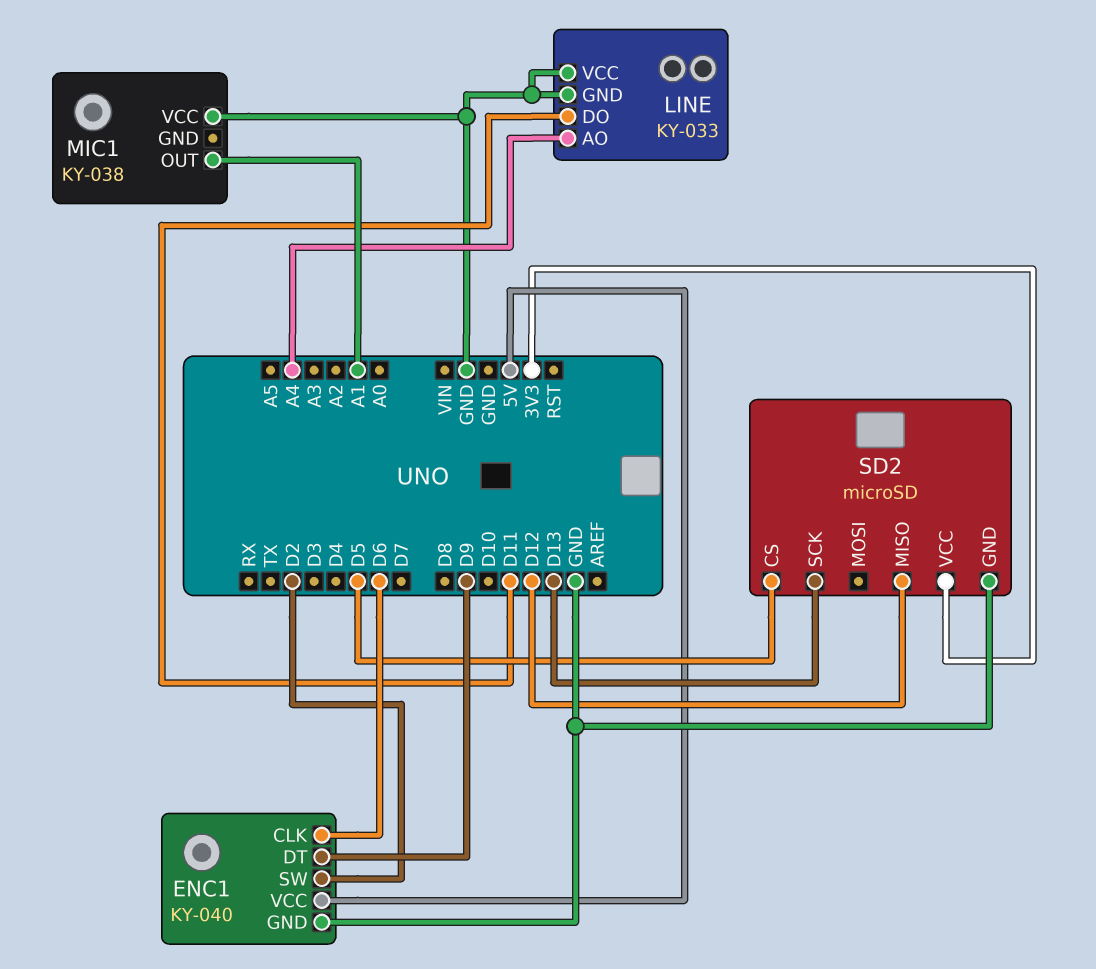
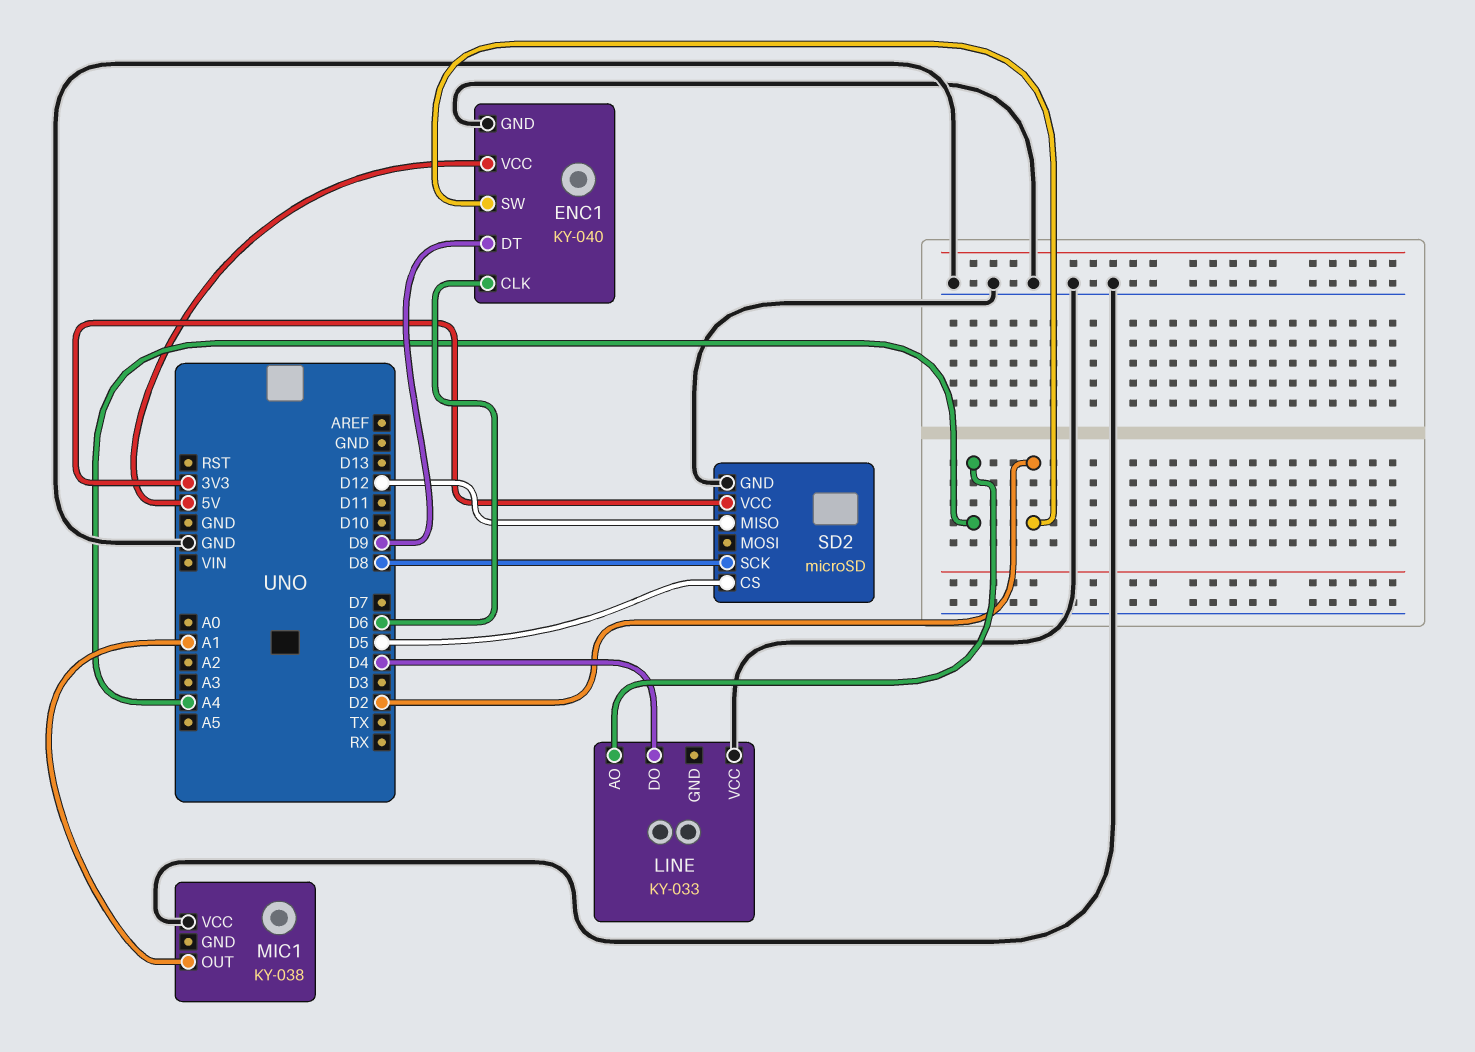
LINE pin DO: D11 -> D4
LINE pin GND: GND -> none
SD2 pin SCK: D13 -> D8

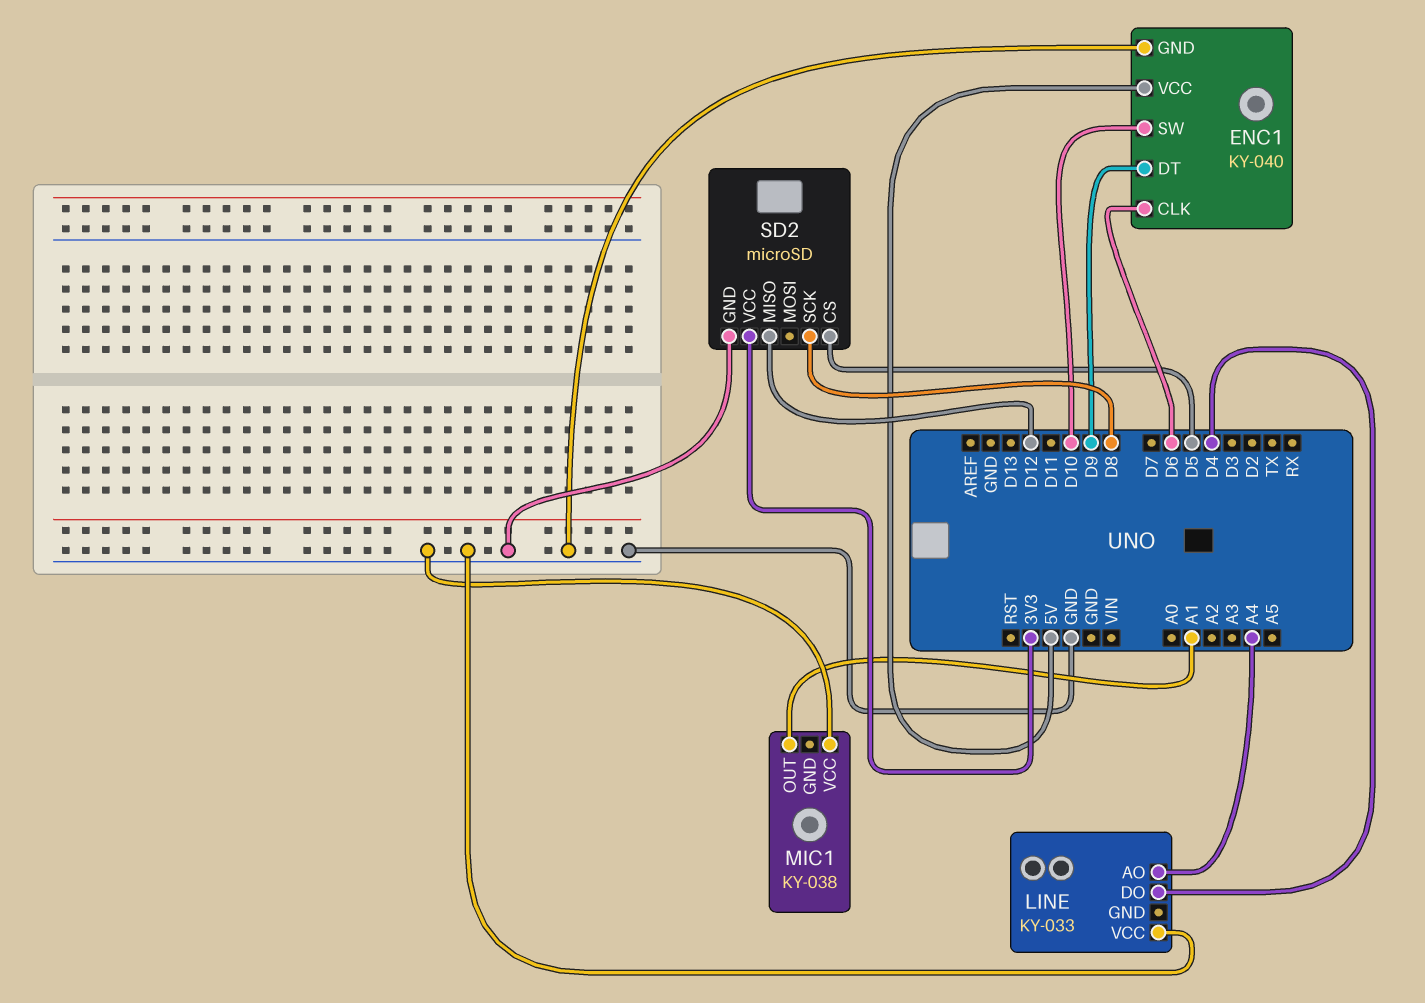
ENC1 pin SW: D2 -> D10

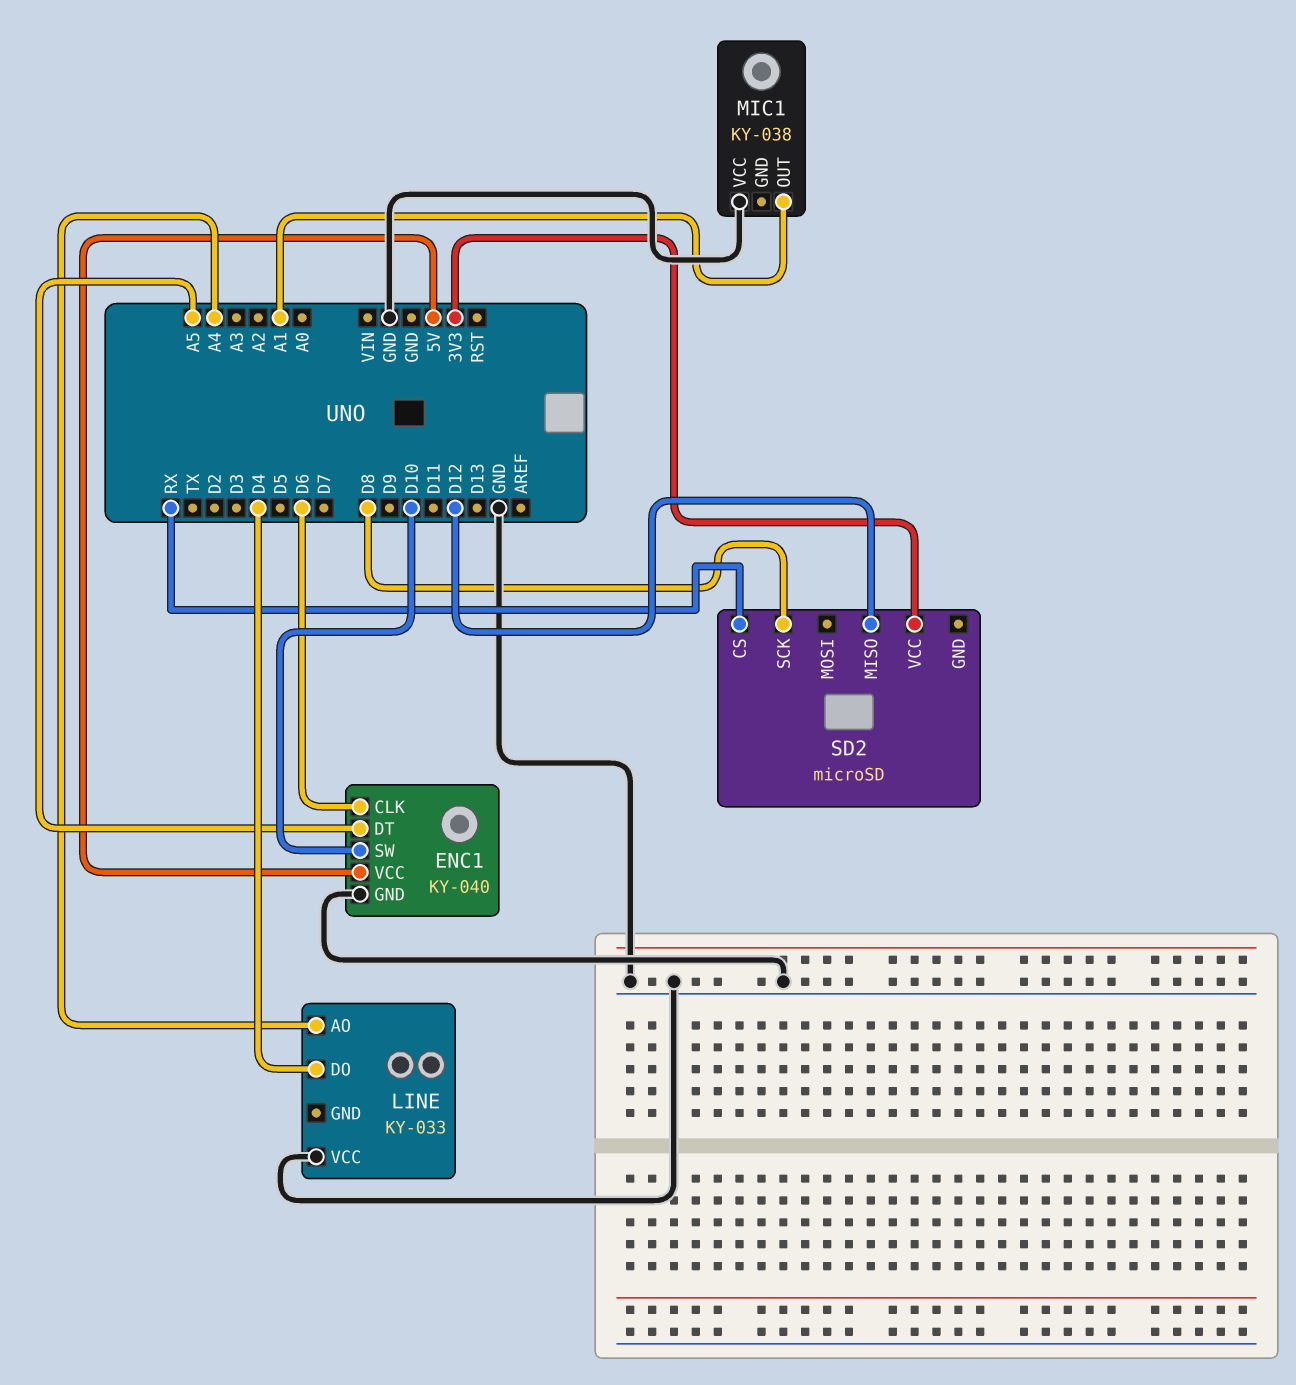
ENC1 pin DT: D9 -> A5
SD2 pin CS: D5 -> RX
SD2 pin GND: GND -> none

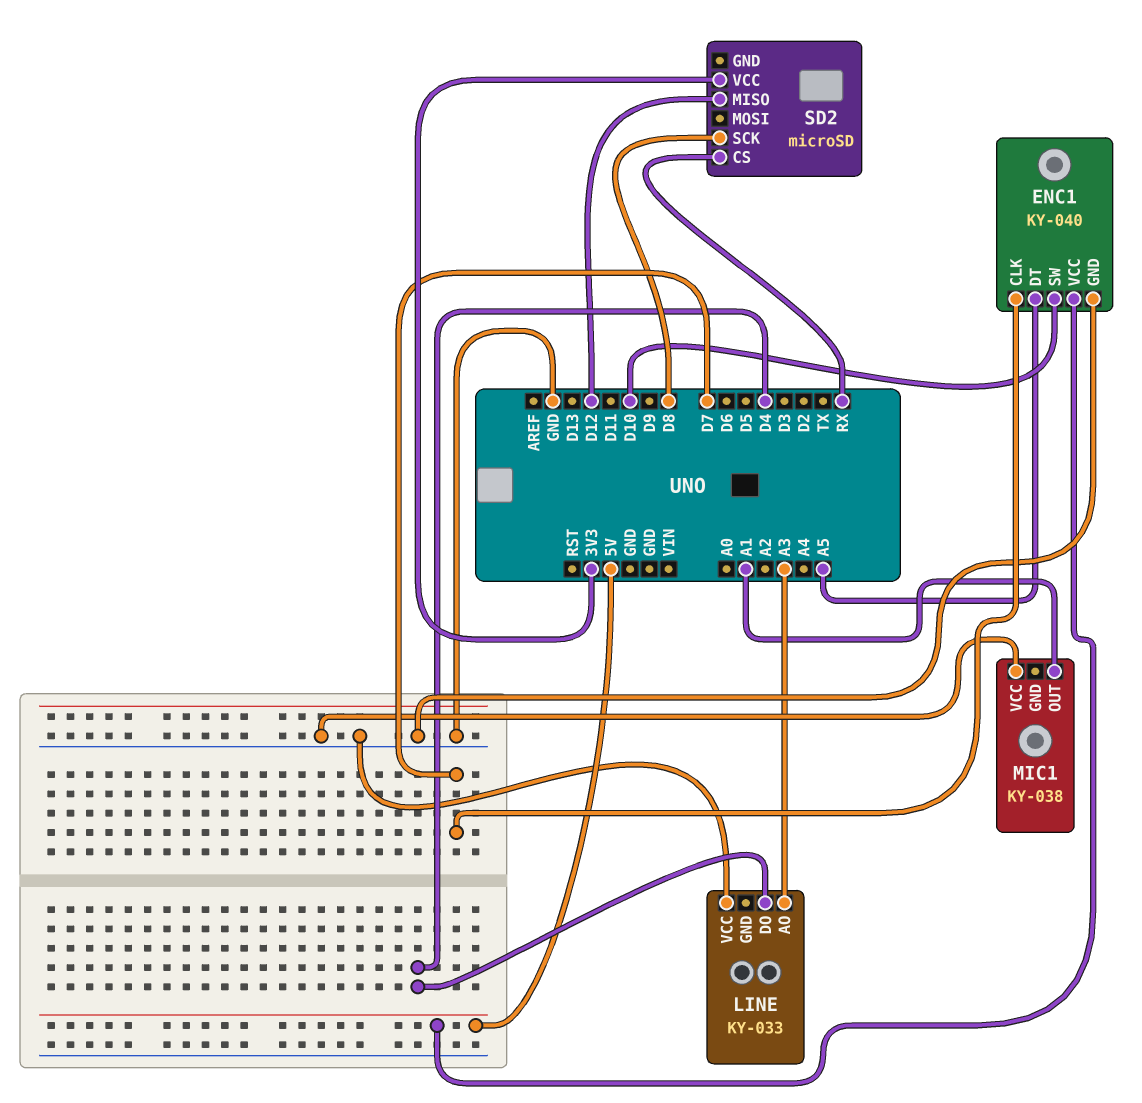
ENC1 pin CLK: D6 -> D7
LINE pin AO: A4 -> A3

